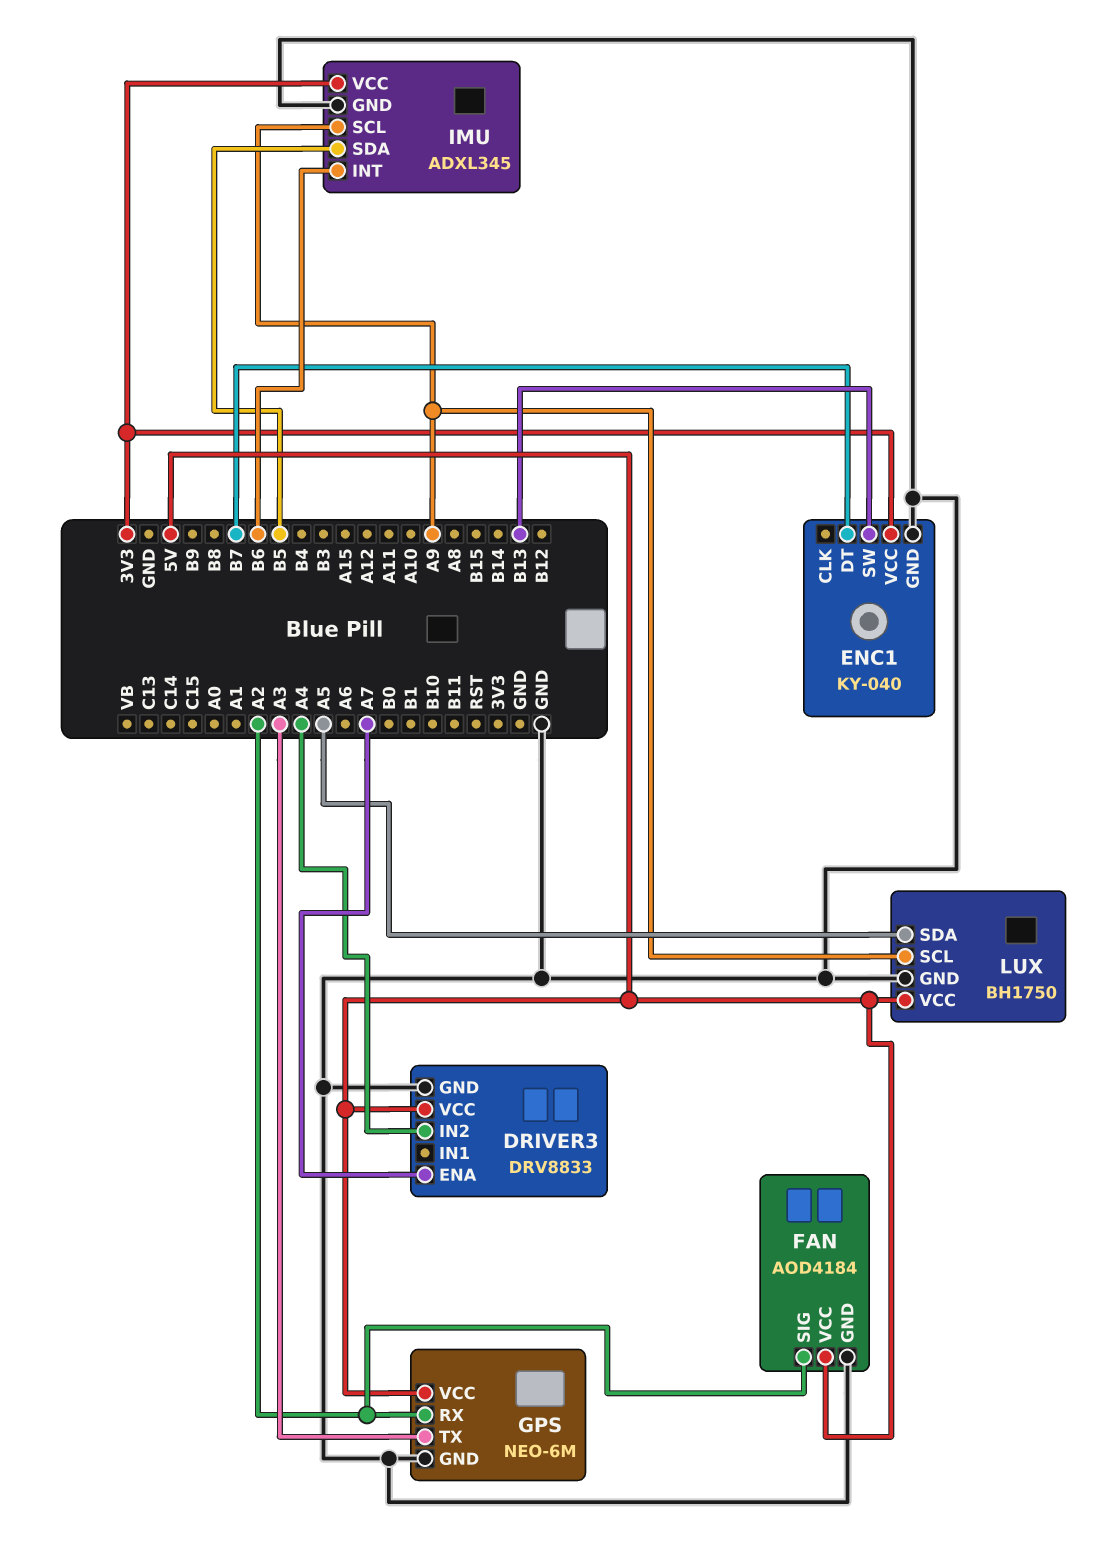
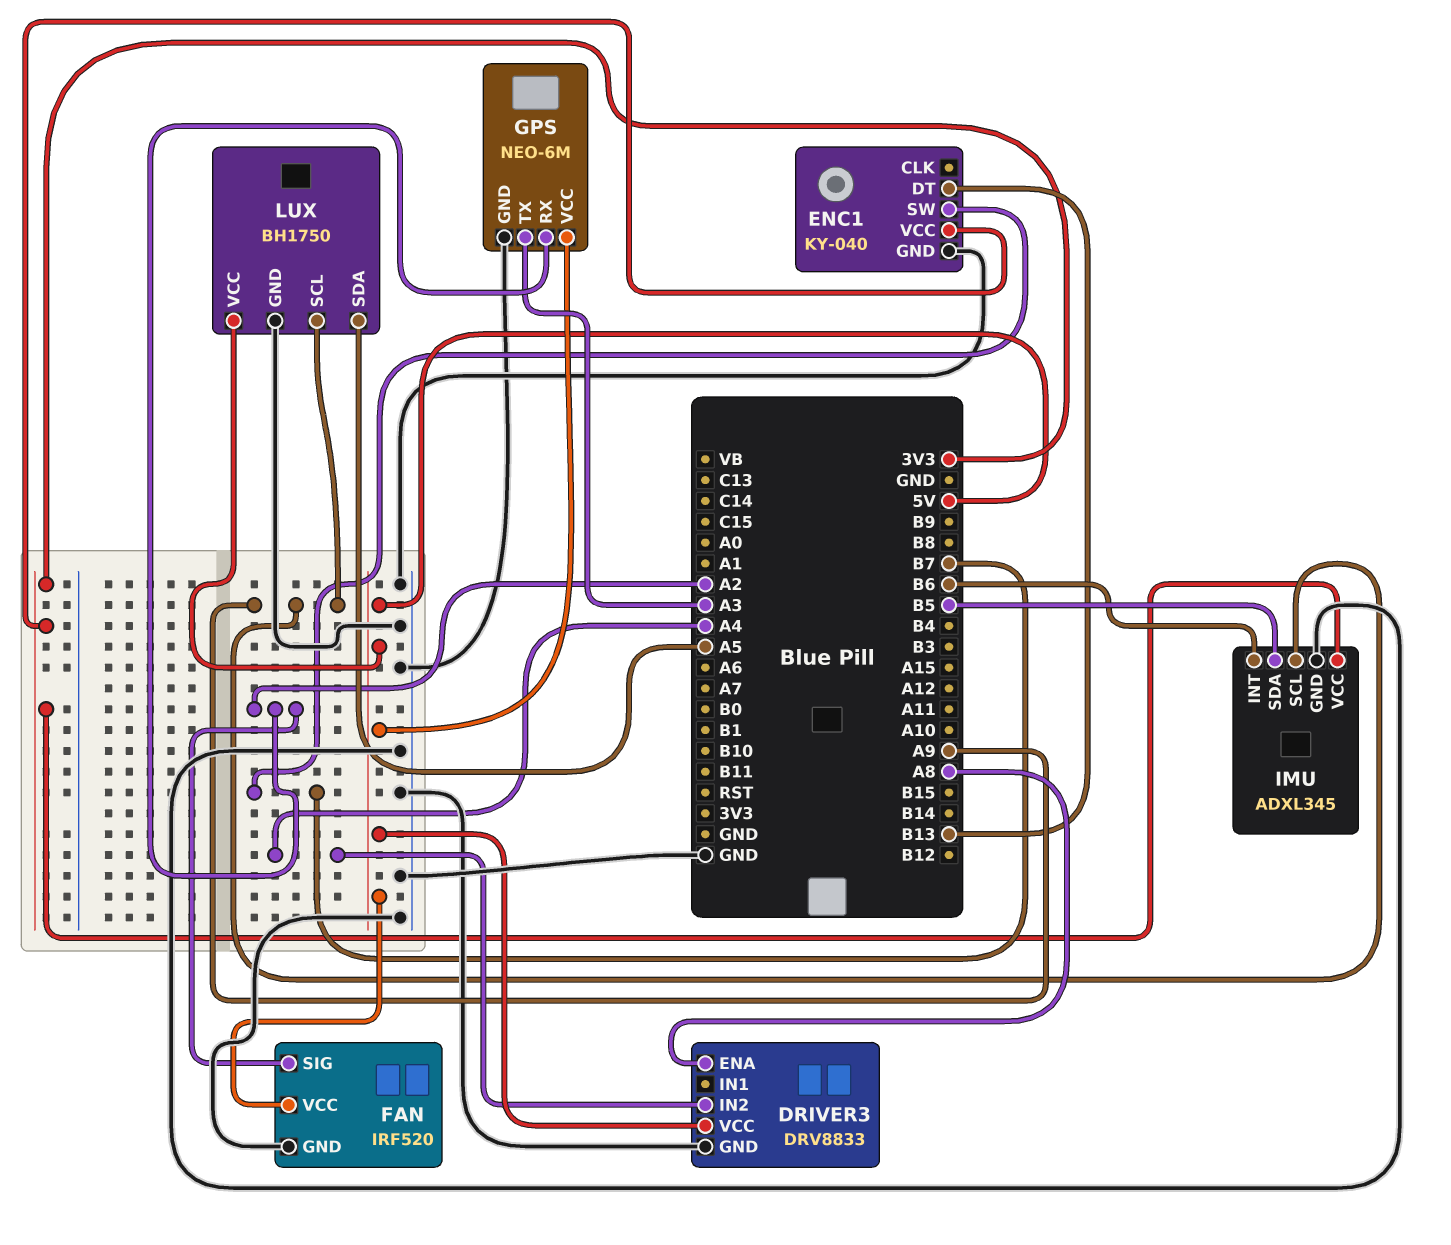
DRIVER3 pin ENA: A7 -> A8
ENC1 pin DT: B7 -> B13
ENC1 pin SW: B13 -> B7
FAN: AOD4184 -> IRF520

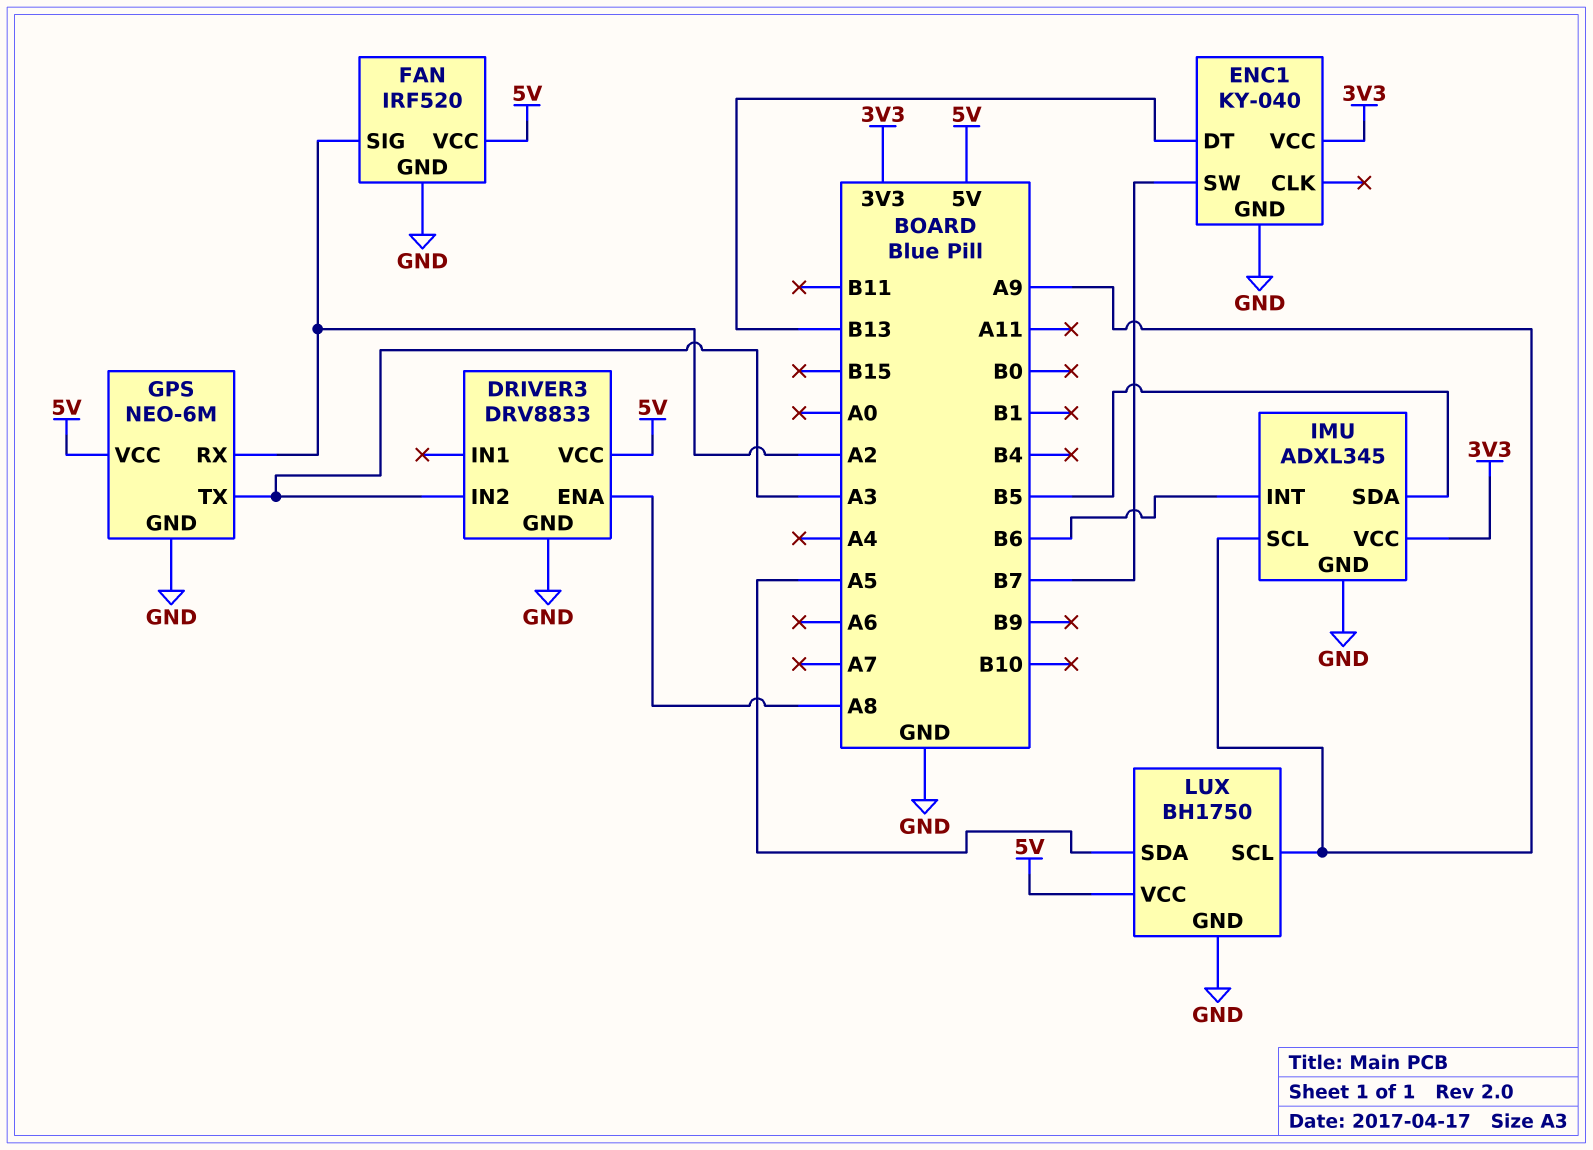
DRIVER3 pin IN2: A4 -> A3

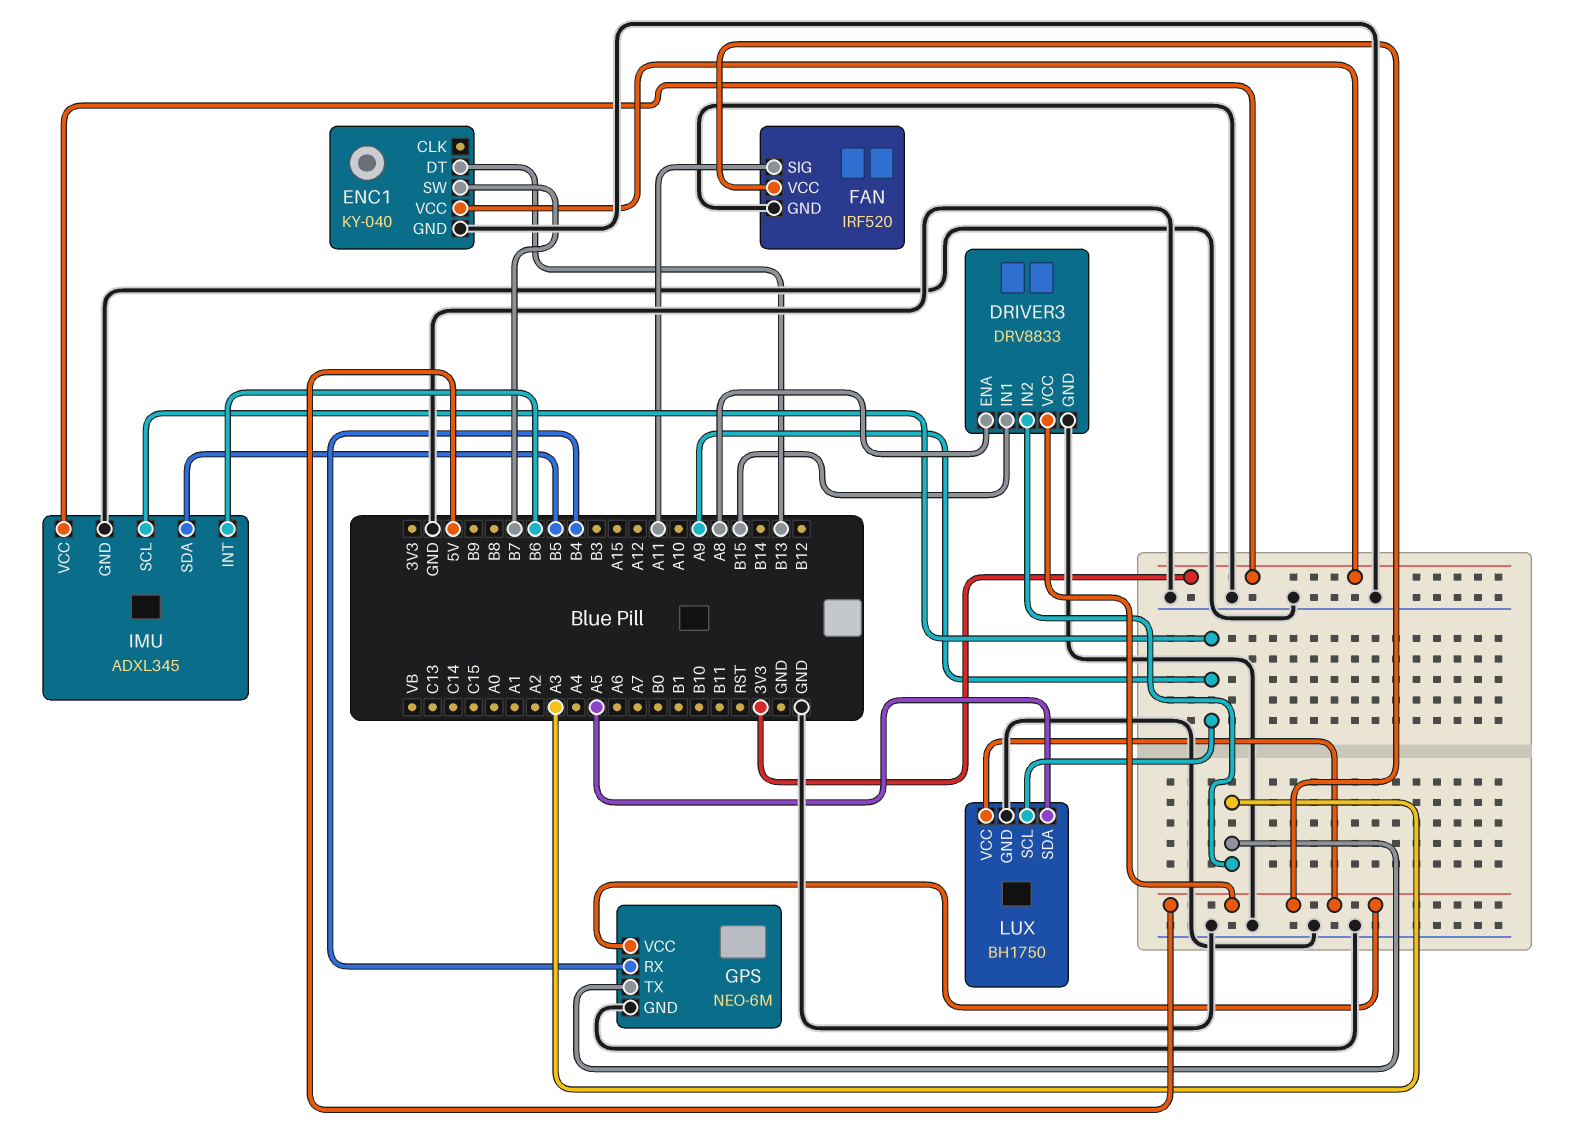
DRIVER3 pin IN1: none -> B15
FAN pin SIG: A2 -> A11
GPS pin RX: A2 -> B4

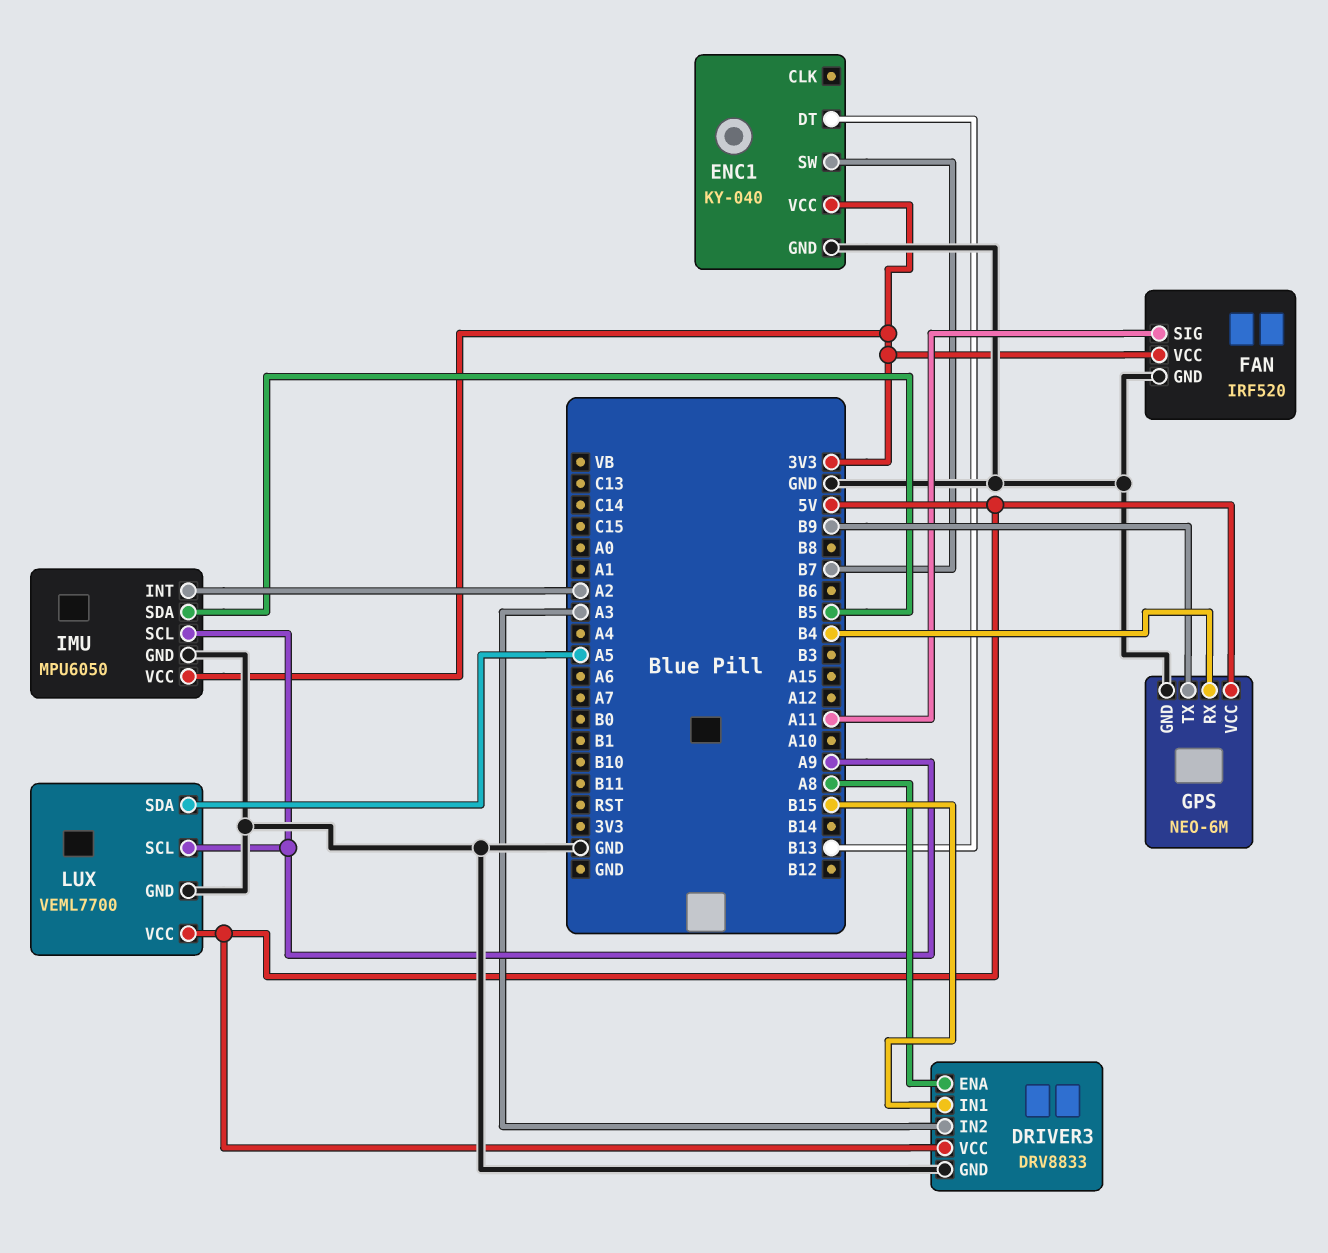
FAN pin VCC: 5V -> 3V3
GPS pin TX: A3 -> B9
IMU: ADXL345 -> MPU6050
IMU pin INT: B6 -> A2
LUX: BH1750 -> VEML7700

